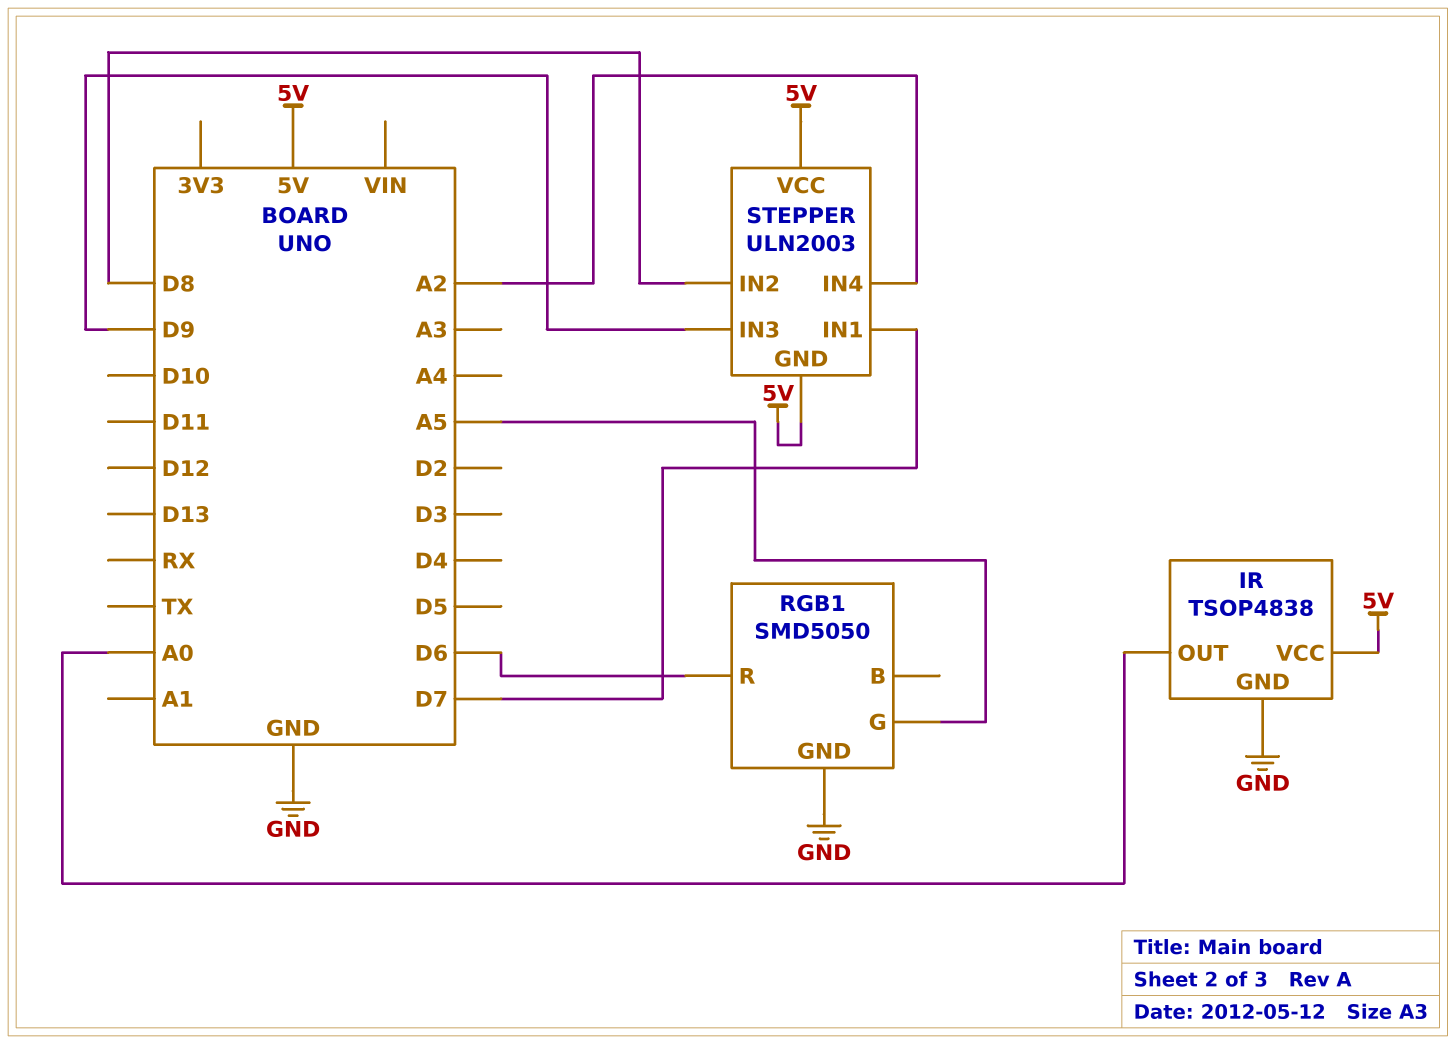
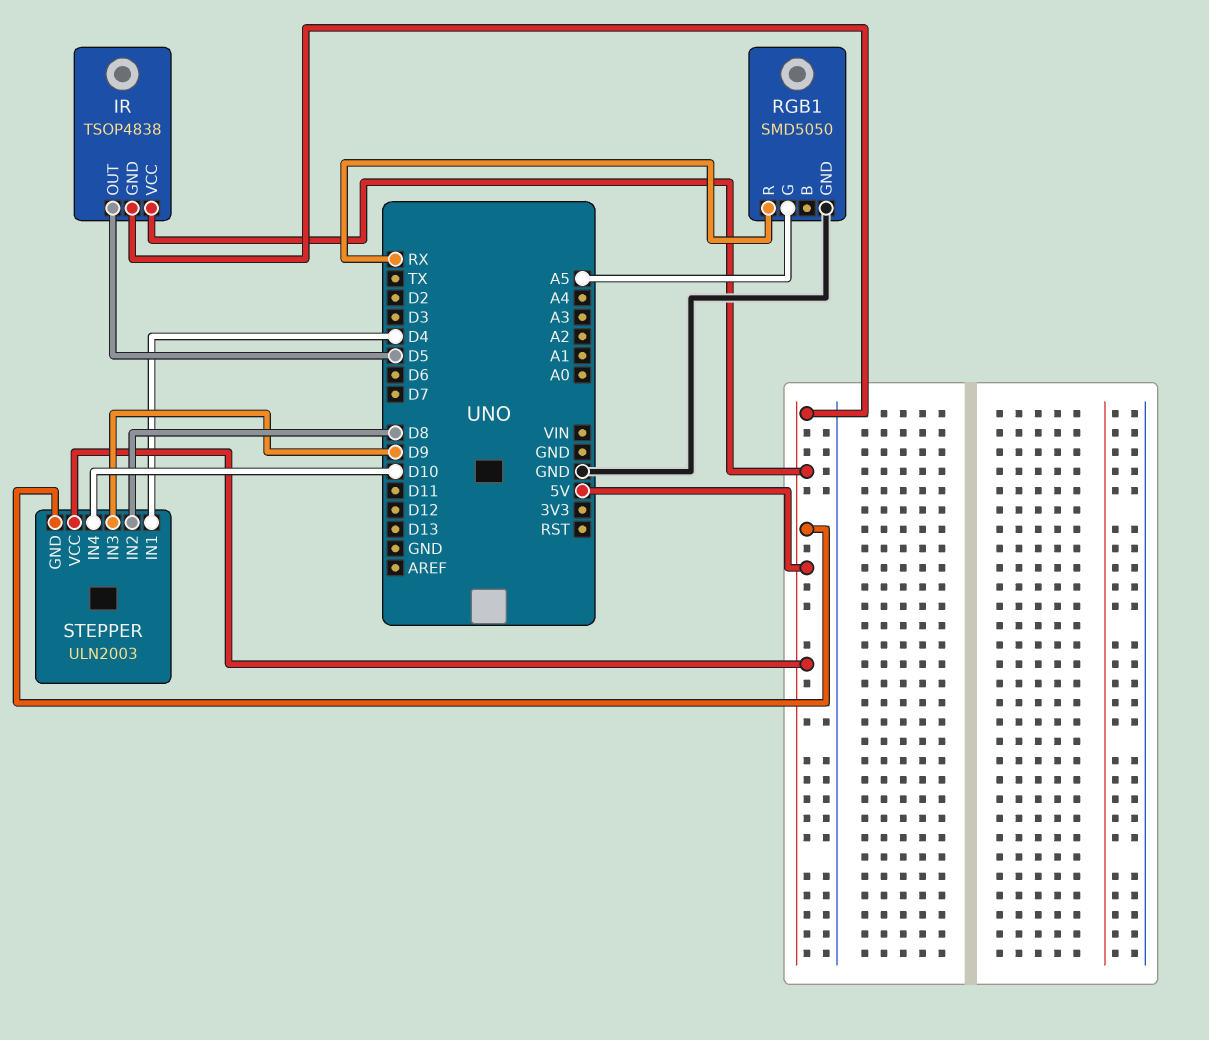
IR pin GND: GND -> 5V
IR pin OUT: A0 -> D5
RGB1 pin R: D6 -> RX
STEPPER pin IN1: D7 -> D4
STEPPER pin IN4: A2 -> D10

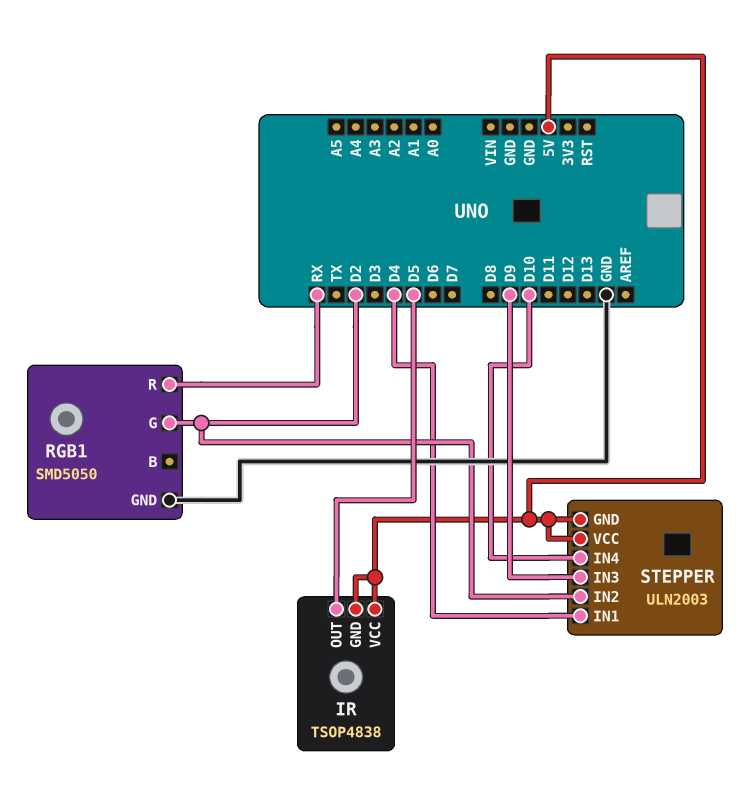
RGB1 pin G: A5 -> D2
STEPPER pin IN2: D8 -> D2

